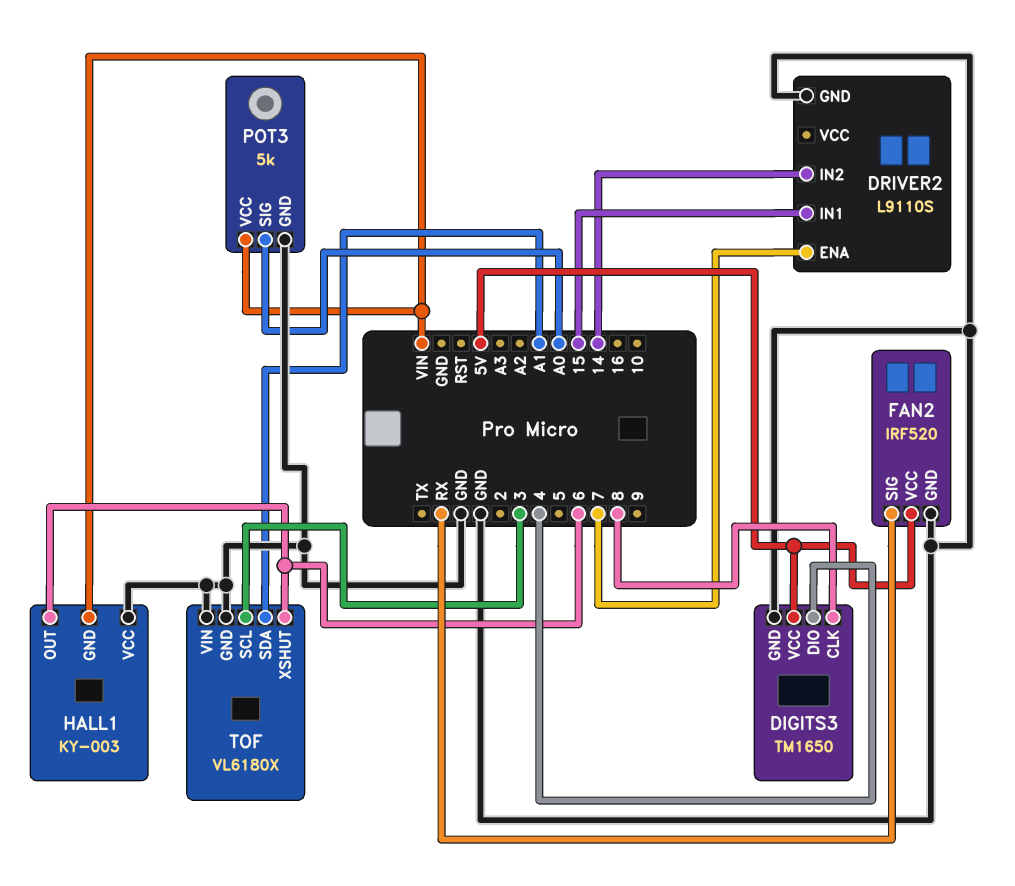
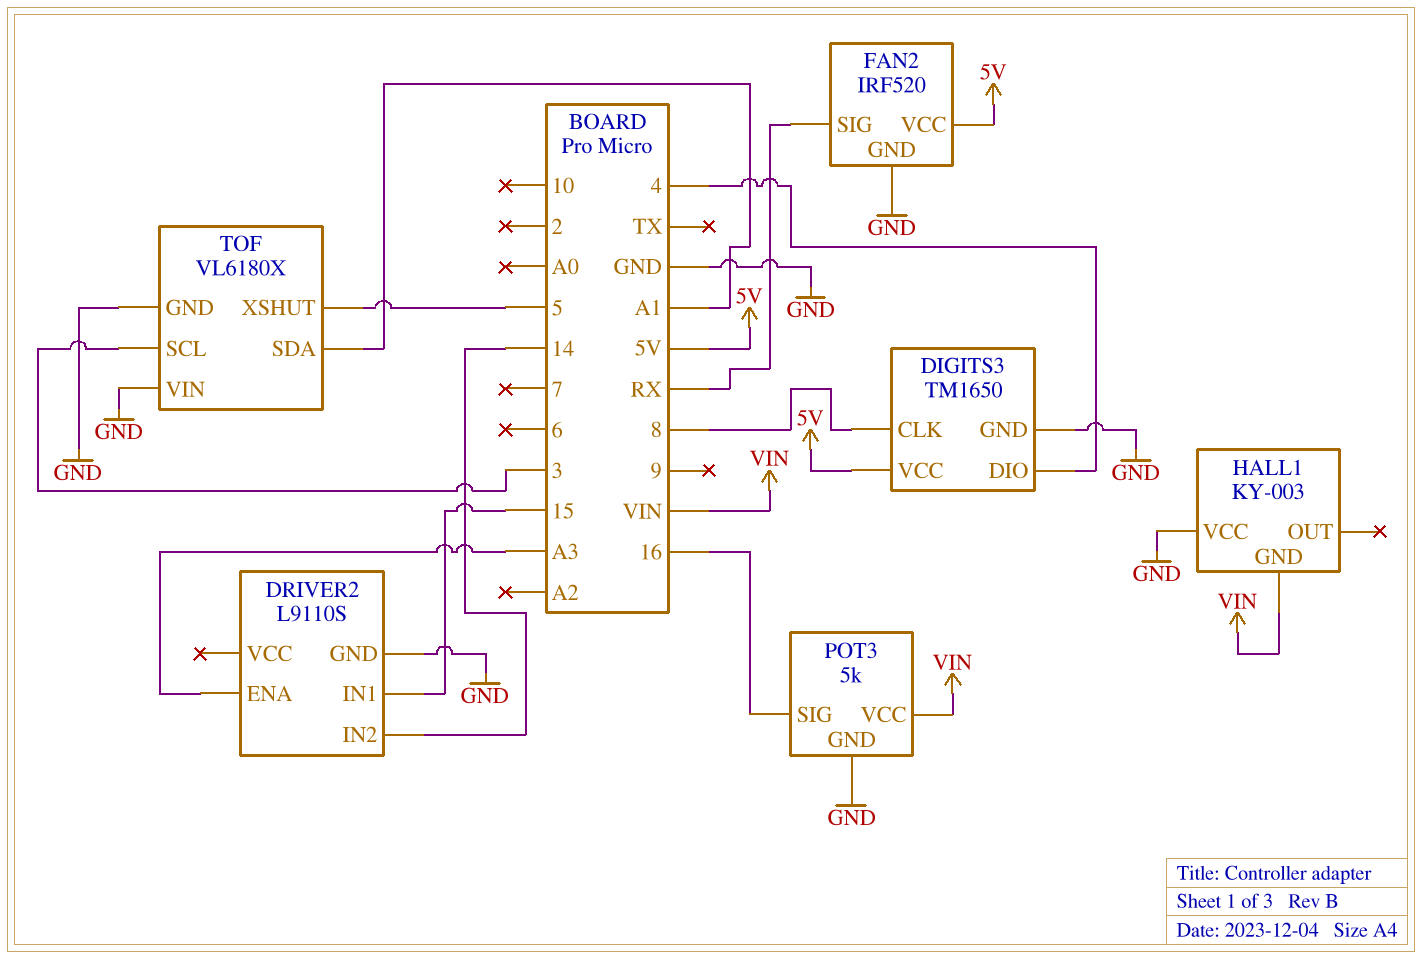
DRIVER2 pin ENA: 7 -> A3
HALL1 pin OUT: 6 -> none
POT3 pin SIG: A0 -> 16
TOF pin XSHUT: 6 -> 5

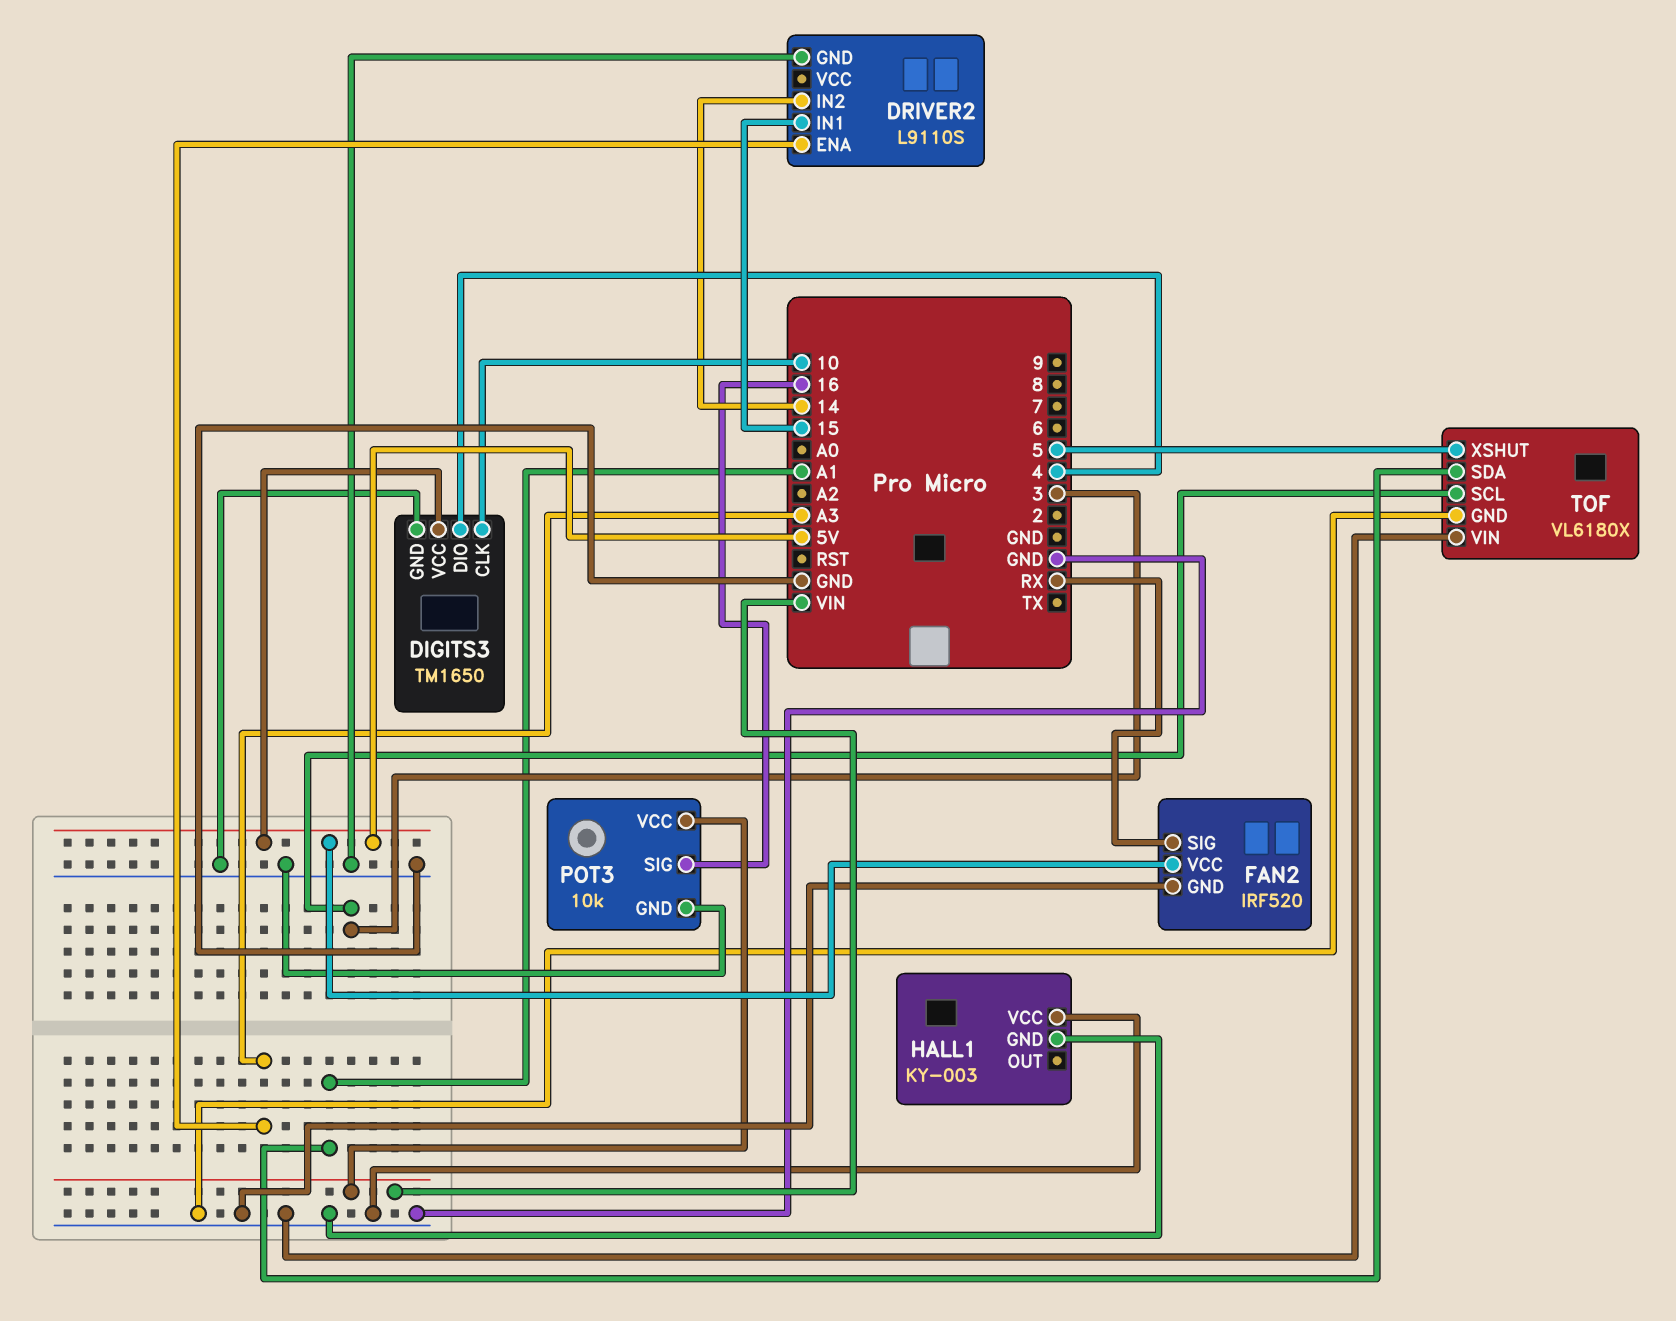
DIGITS3 pin CLK: 8 -> 10
HALL1 pin GND: VIN -> GND
POT3: 5k -> 10k

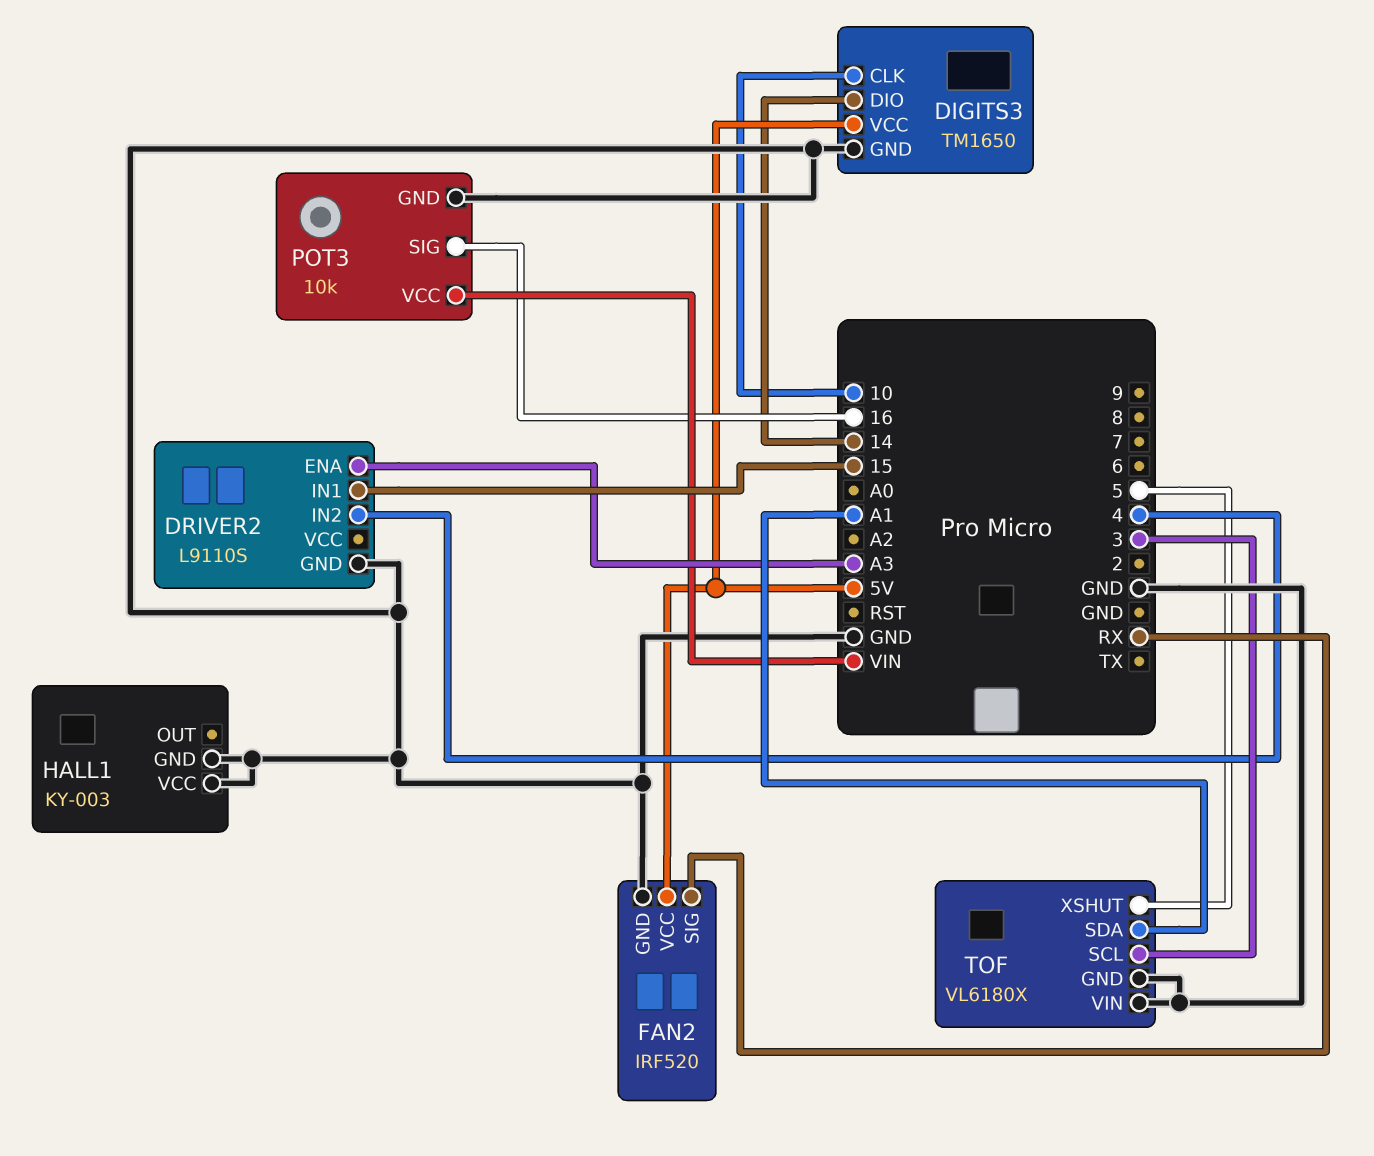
DIGITS3 pin DIO: 4 -> 14
DRIVER2 pin IN2: 14 -> 4

